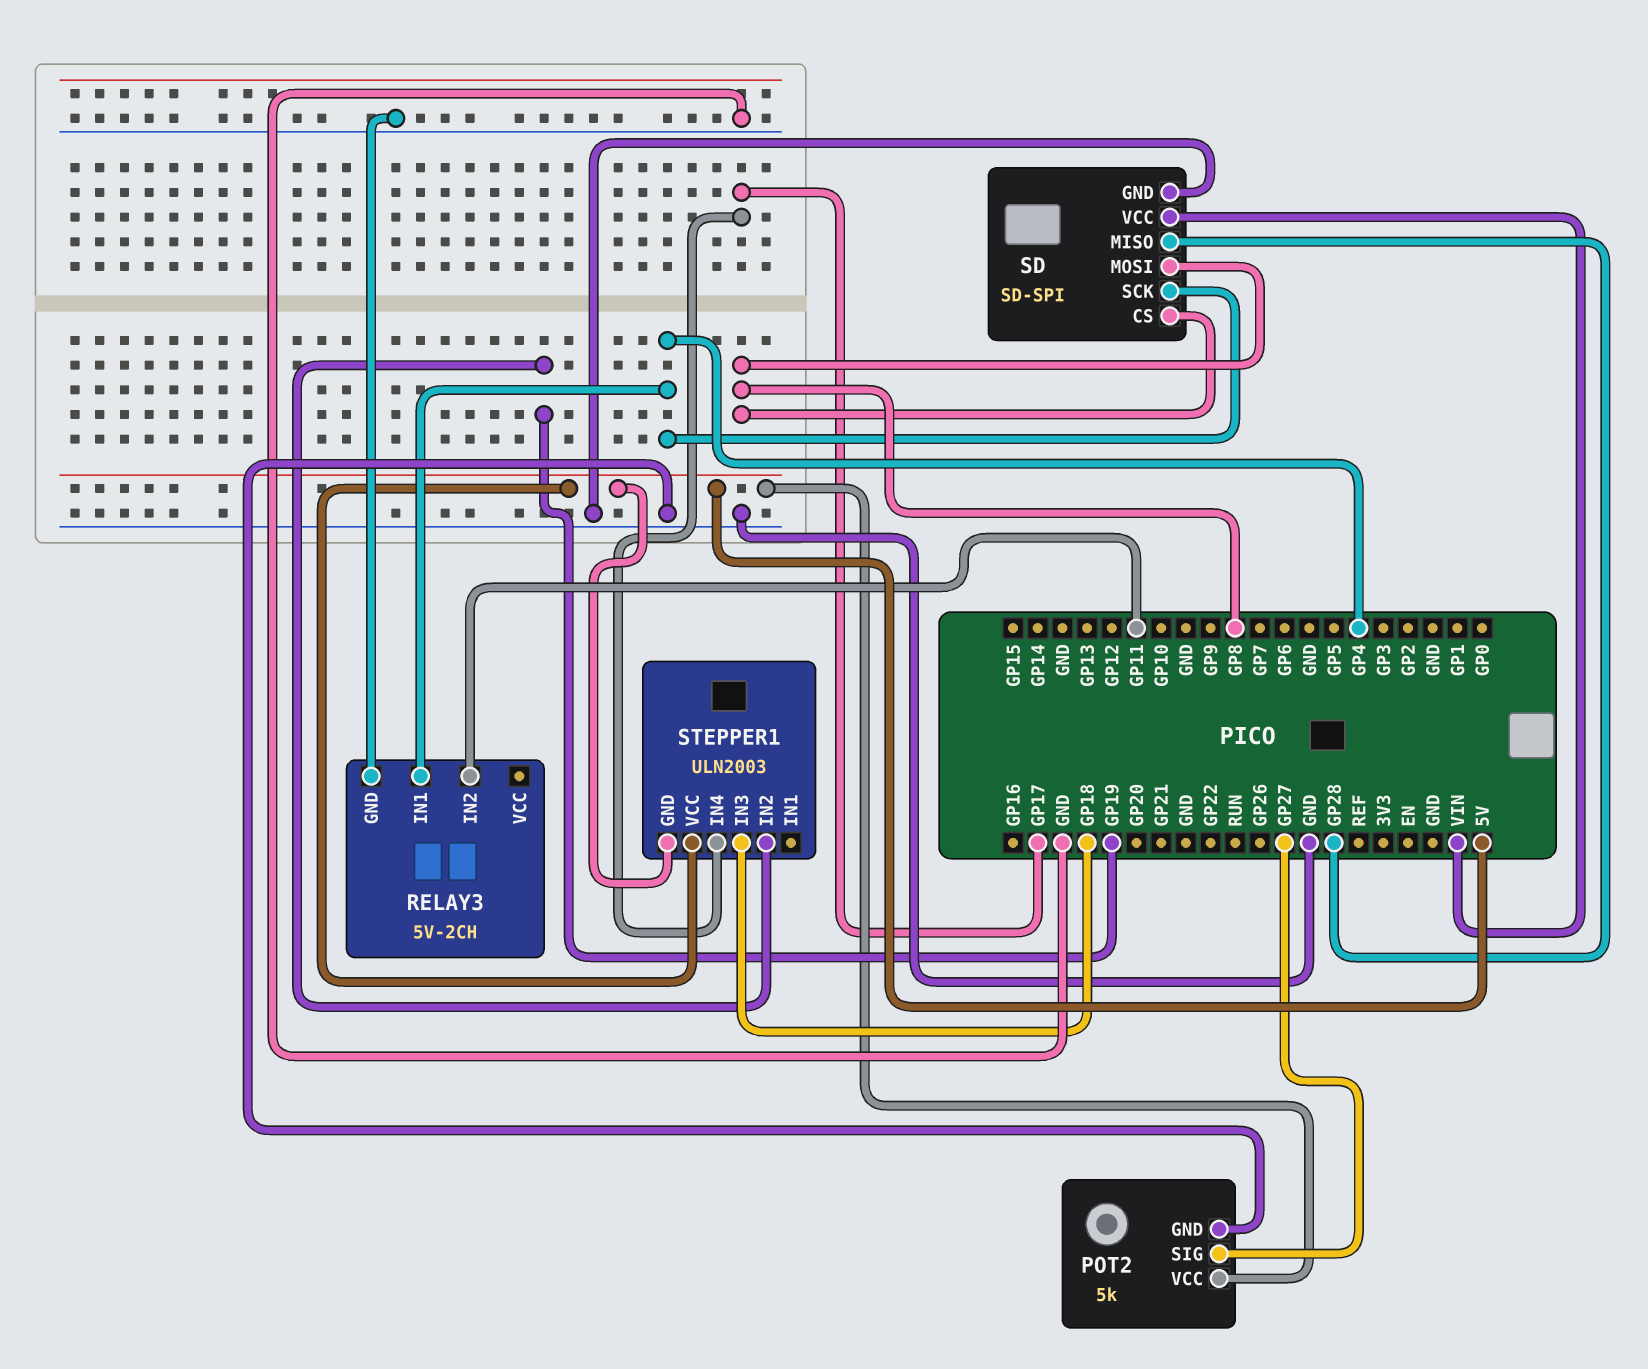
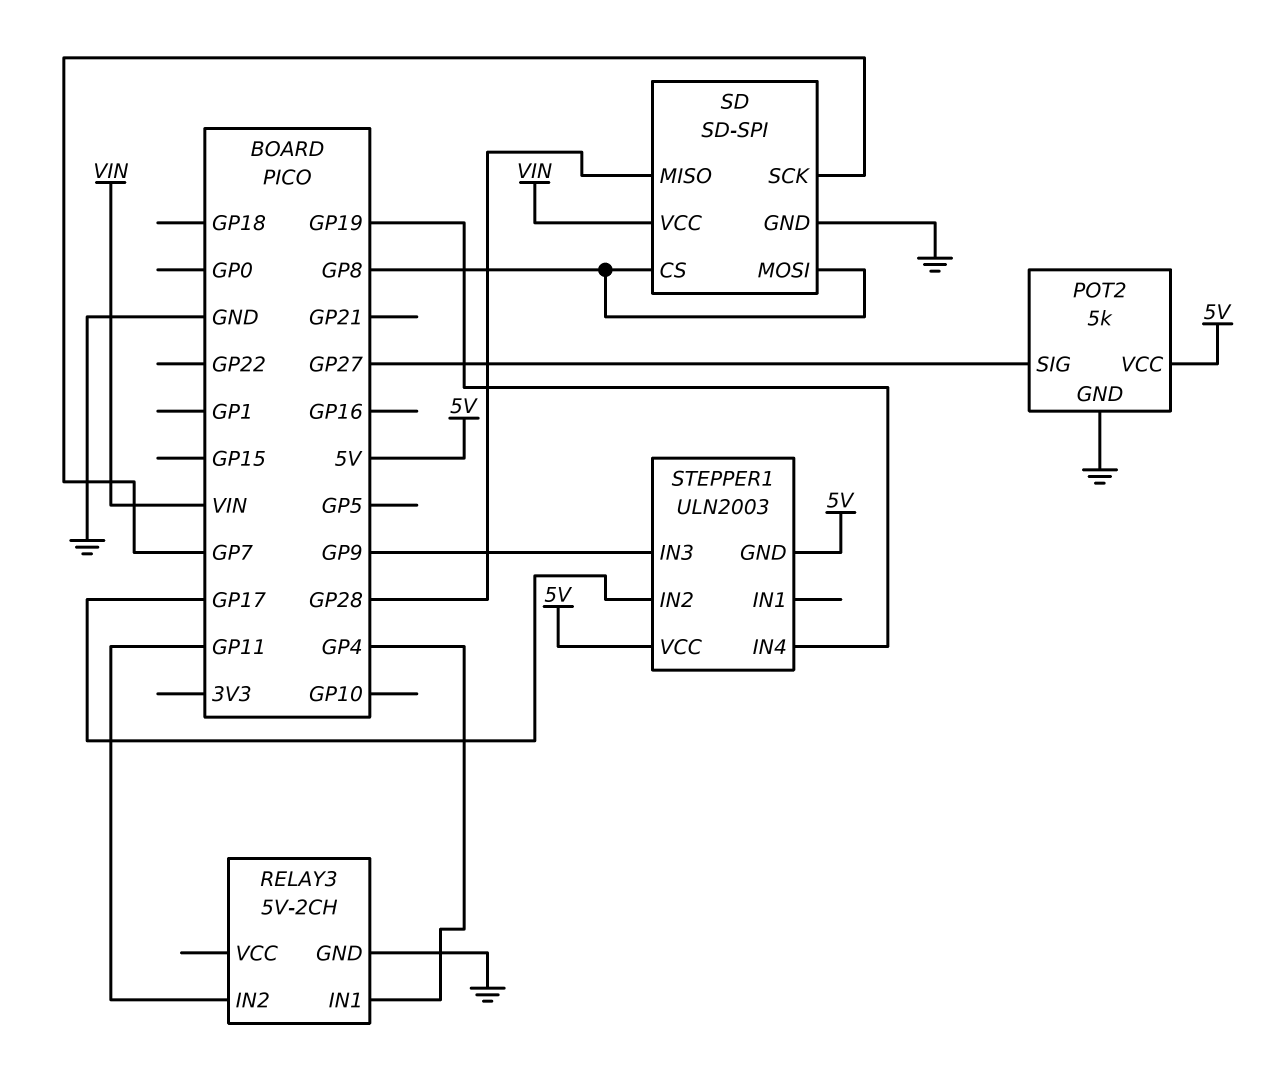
SD pin SCK: GP4 -> GP7
STEPPER1 pin IN2: GP19 -> GP17
STEPPER1 pin IN3: GP18 -> GP9
STEPPER1 pin IN4: GP17 -> GP19

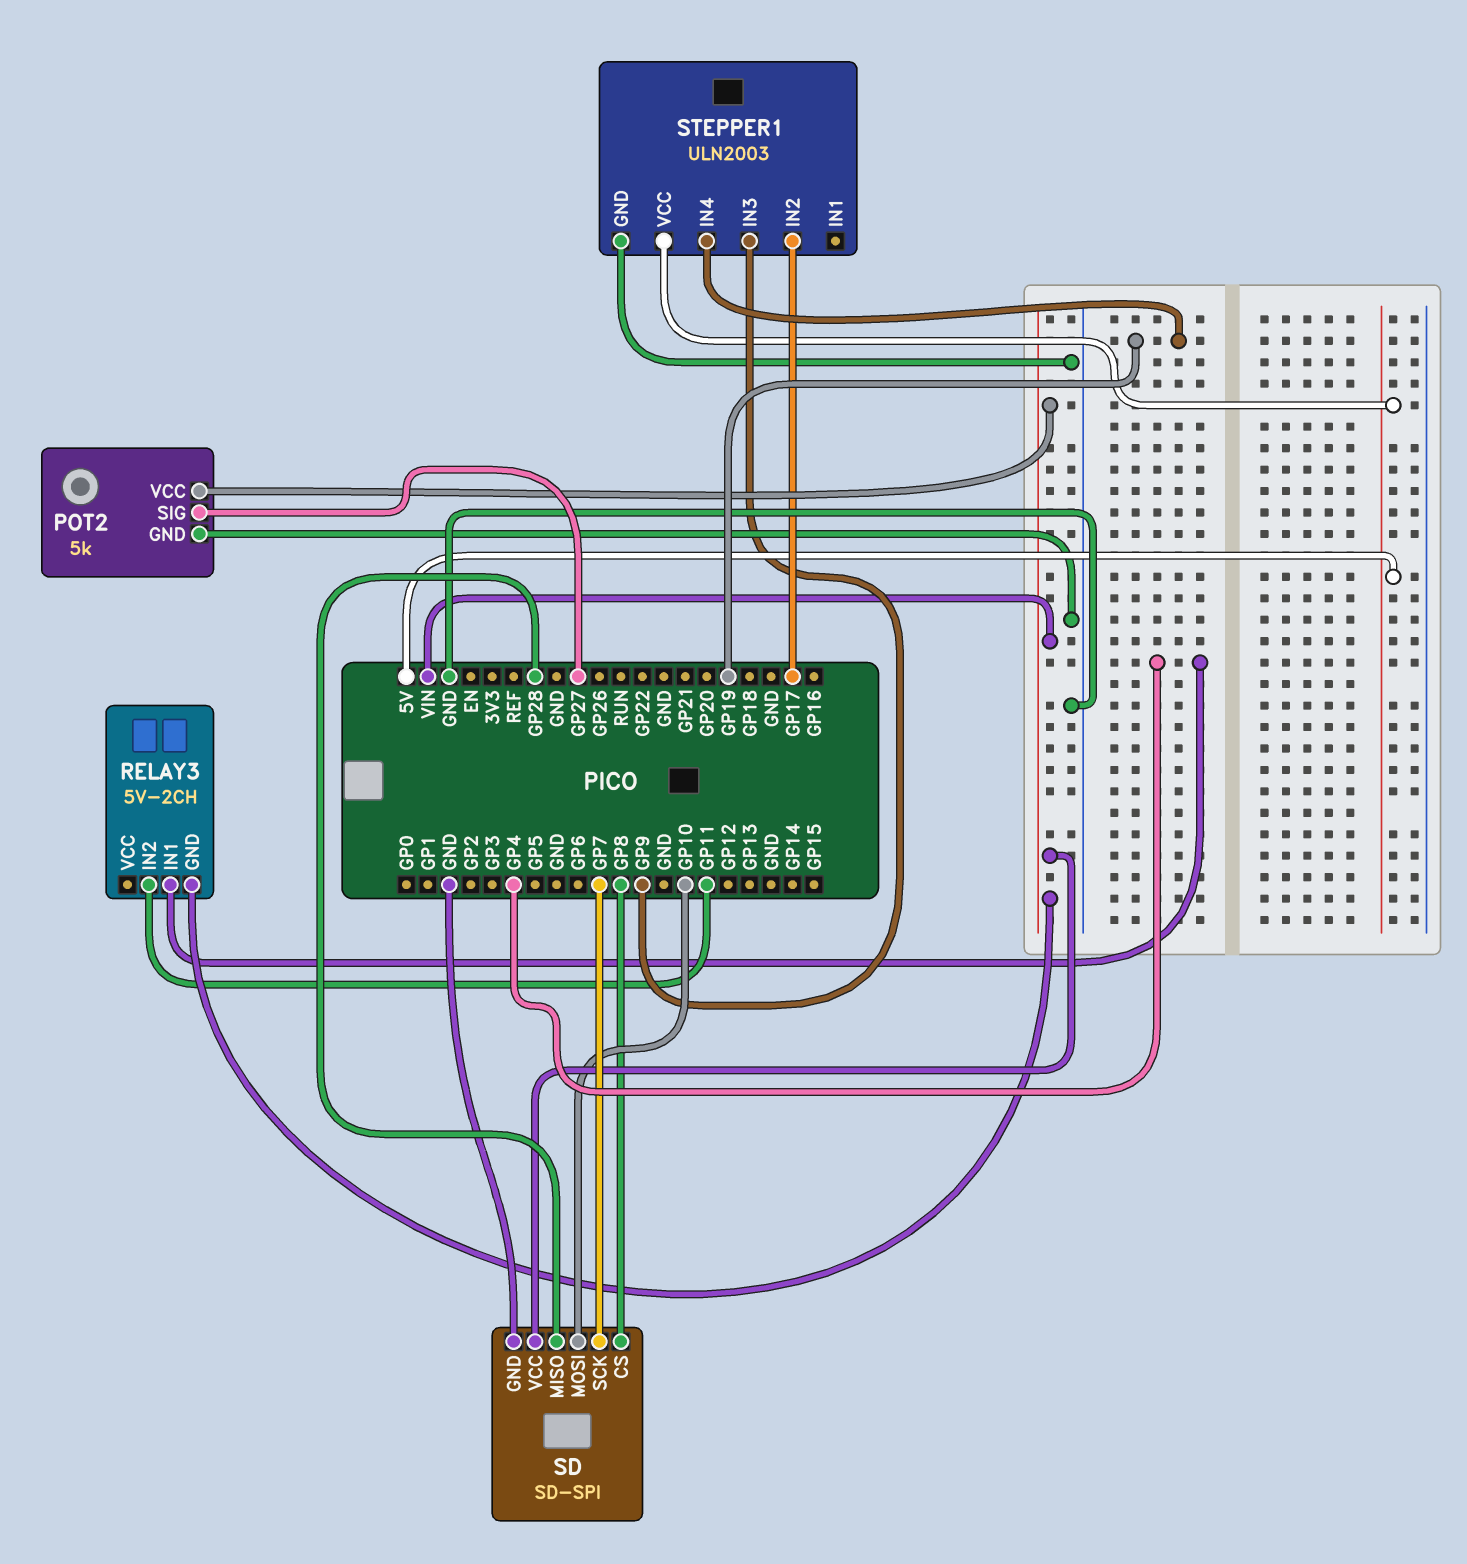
POT2 pin VCC: 5V -> VIN
RELAY3 pin GND: GND -> VIN
SD pin MOSI: GP8 -> GP10
STEPPER1 pin GND: 5V -> GND

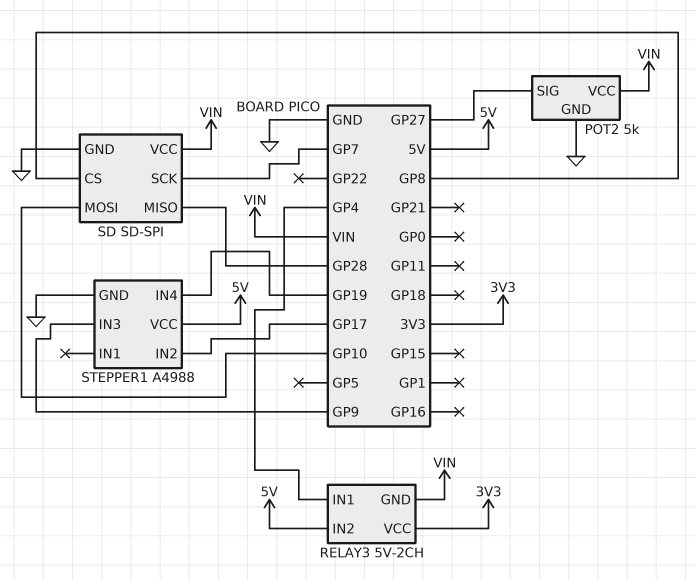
RELAY3 pin IN2: GP11 -> 5V
RELAY3 pin VCC: none -> 3V3
STEPPER1: ULN2003 -> A4988

